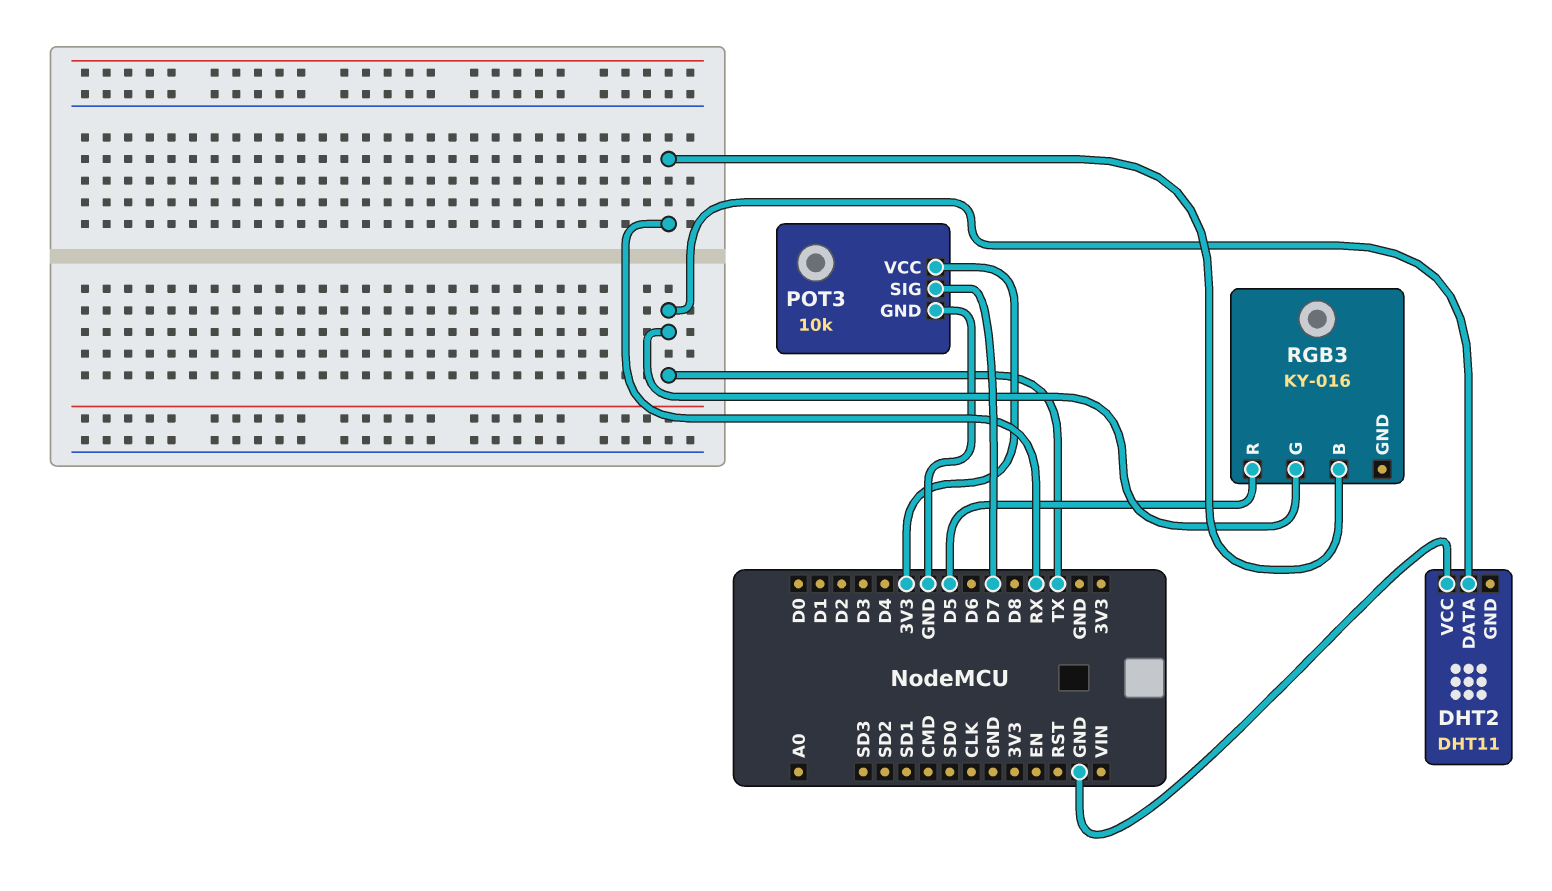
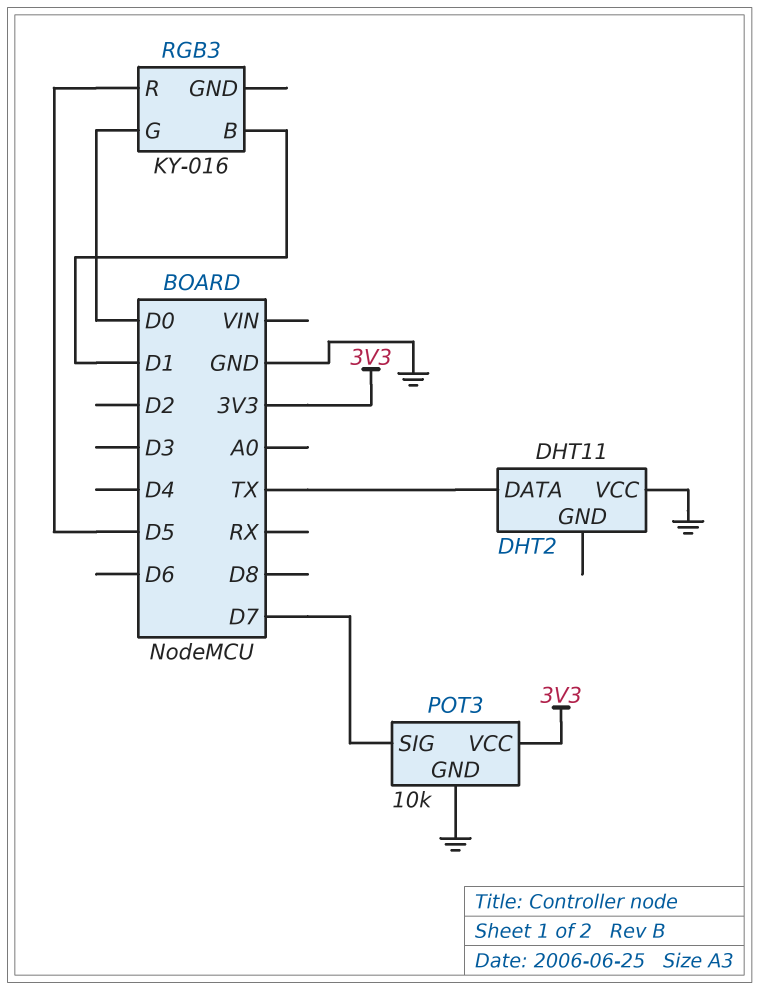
RGB3 pin B: RX -> D1
RGB3 pin G: TX -> D0

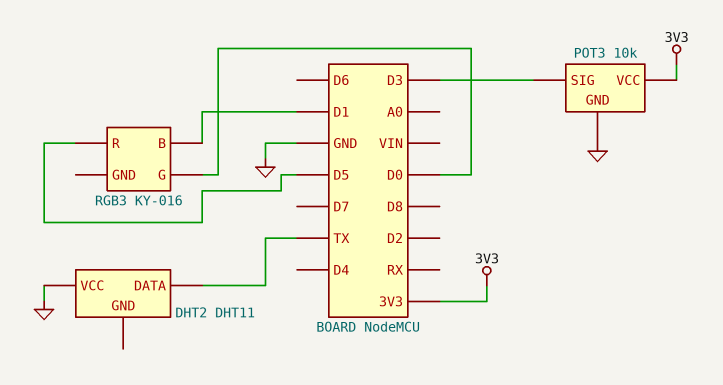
POT3 pin SIG: D7 -> D3

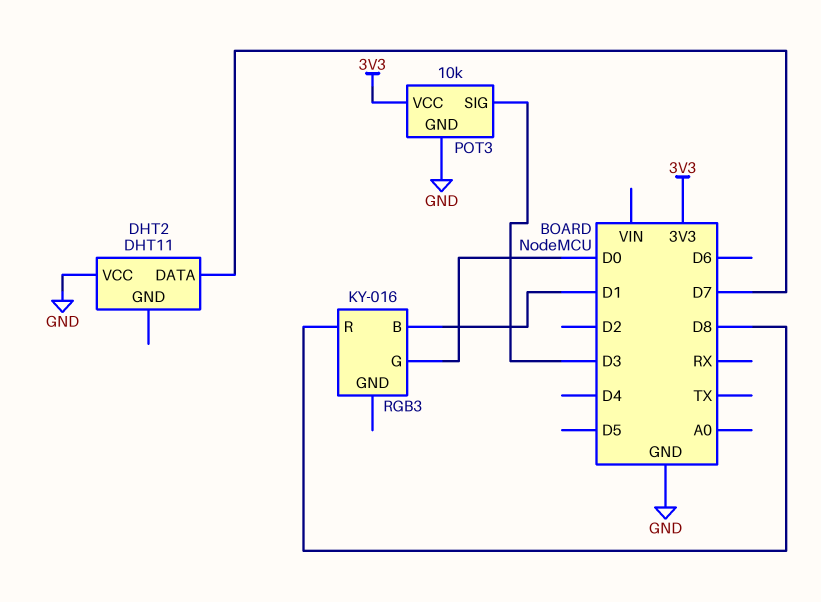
DHT2 pin DATA: TX -> D7
RGB3 pin R: D5 -> D8

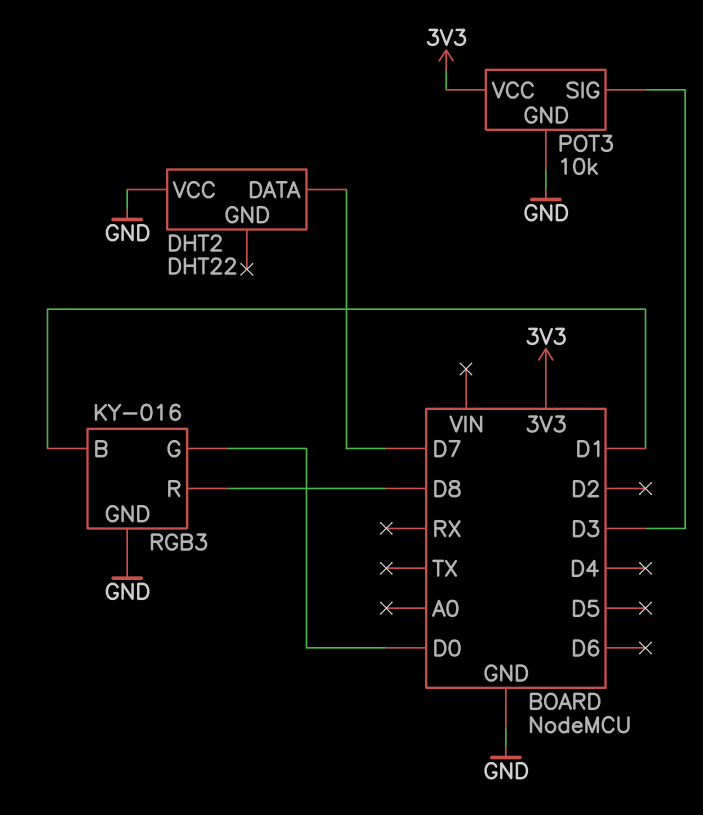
DHT2: DHT11 -> DHT22
RGB3 pin GND: none -> GND

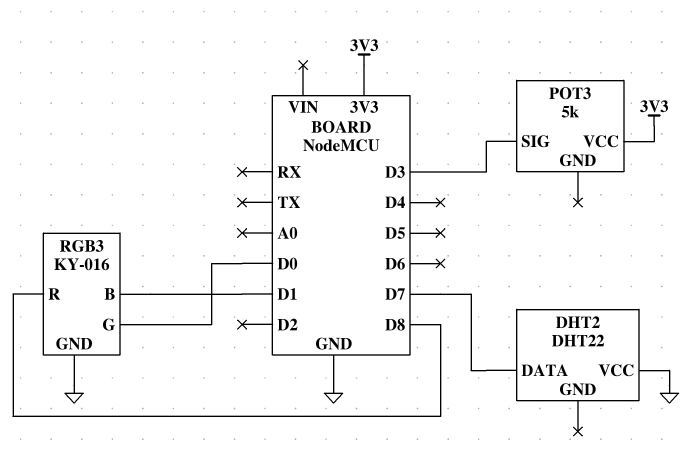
POT3: 10k -> 5k
POT3 pin GND: GND -> none

